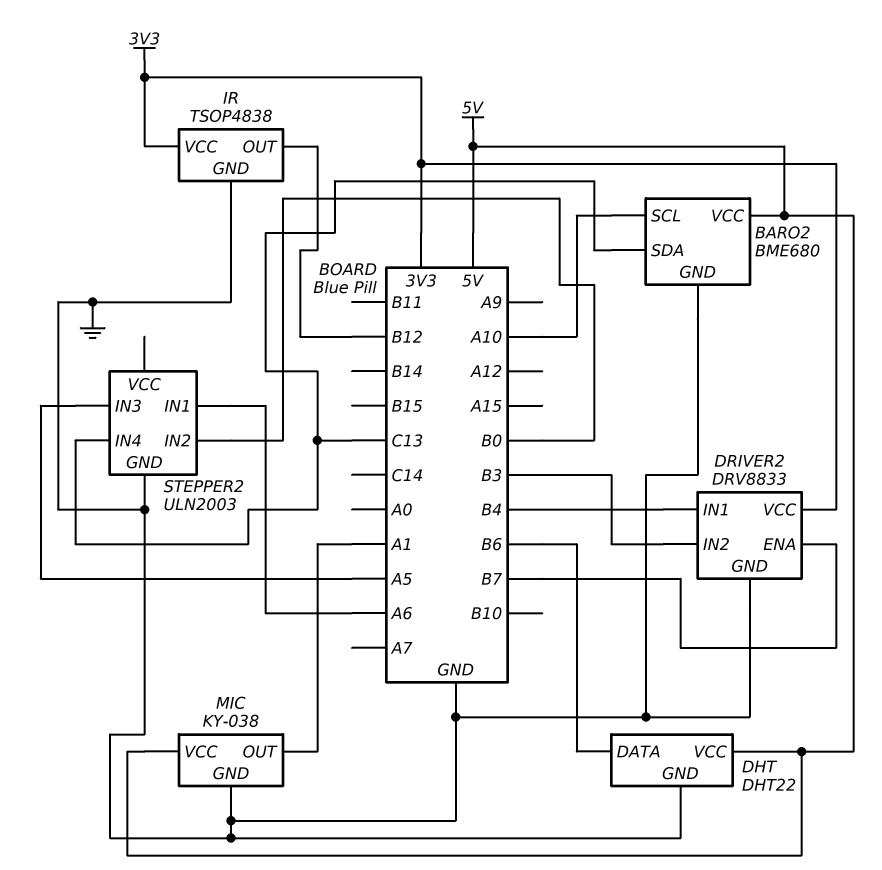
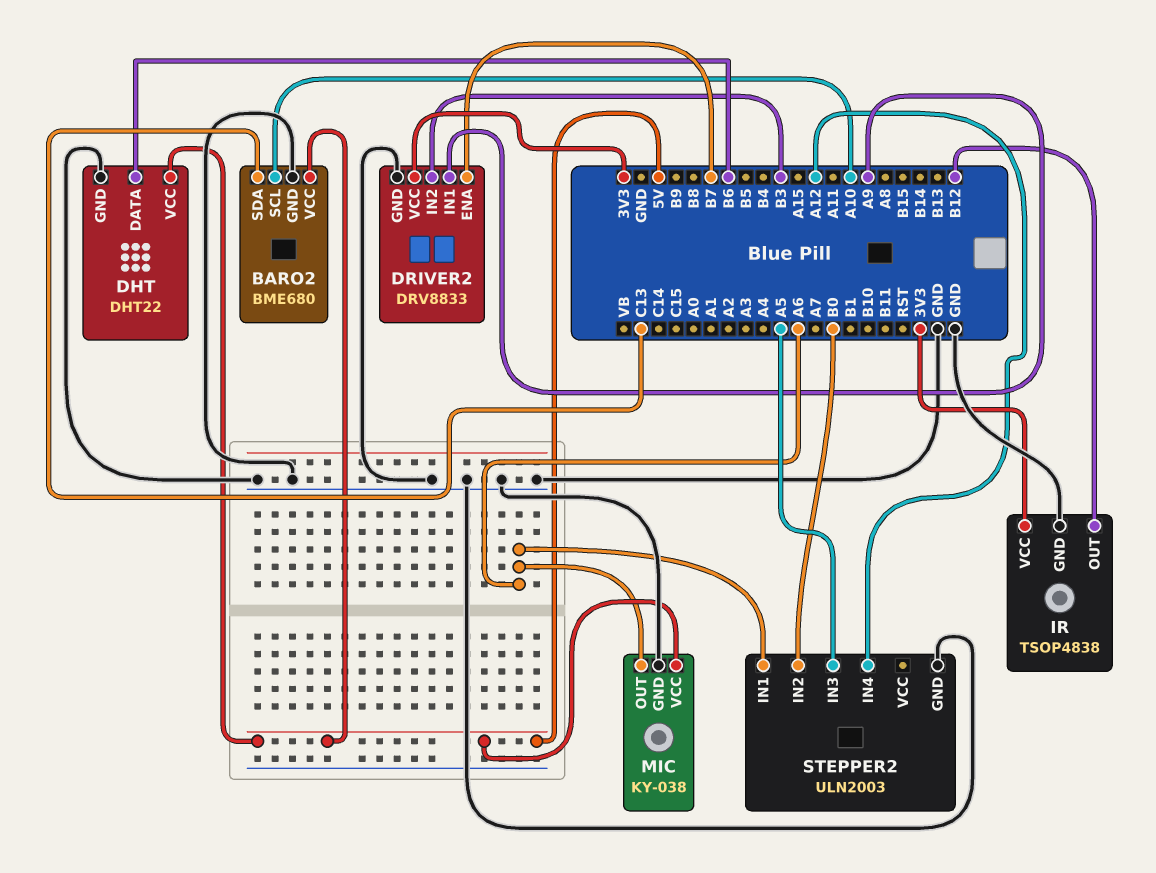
DRIVER2 pin IN1: B4 -> A9
MIC pin OUT: A1 -> A6
STEPPER2 pin IN4: C13 -> A12

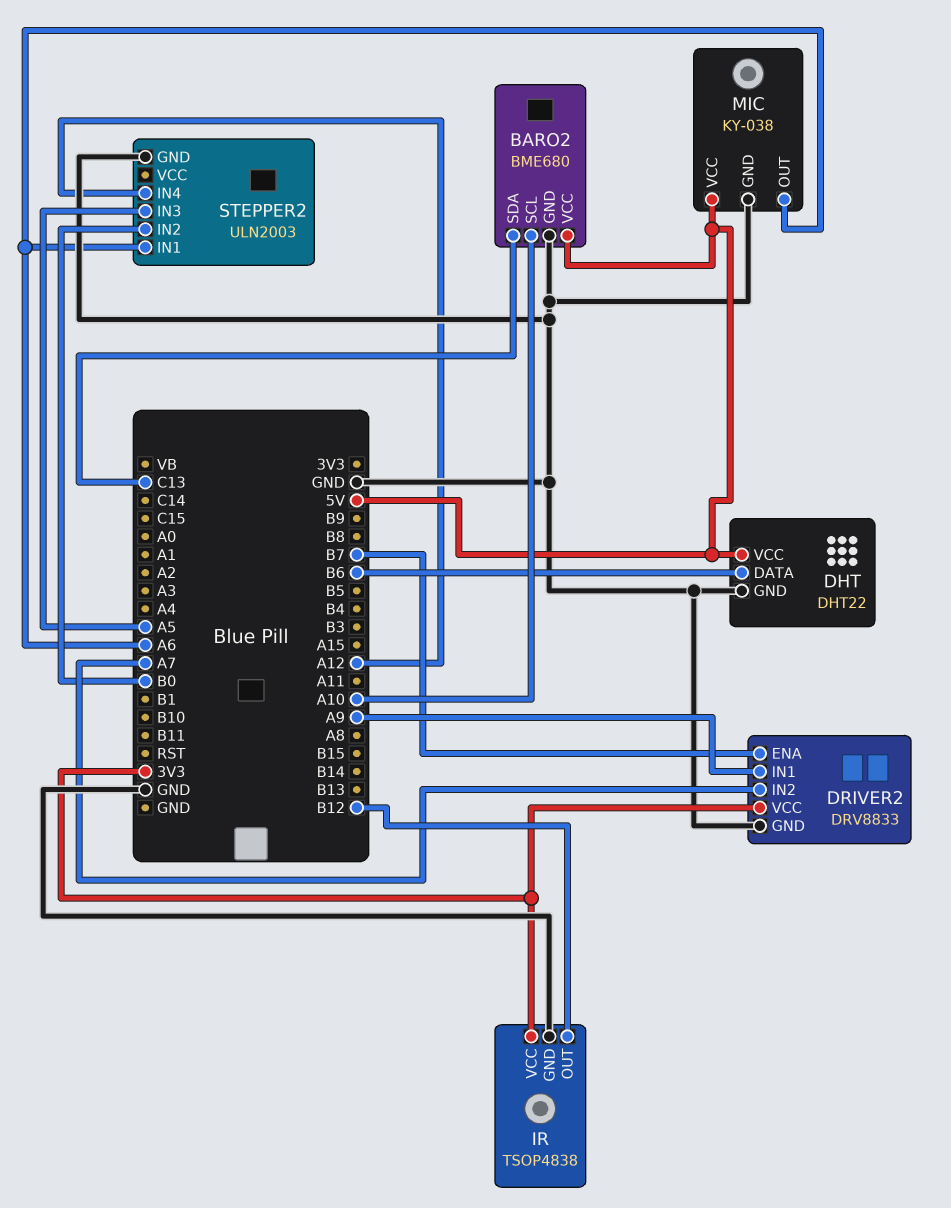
DRIVER2 pin IN2: B3 -> A7

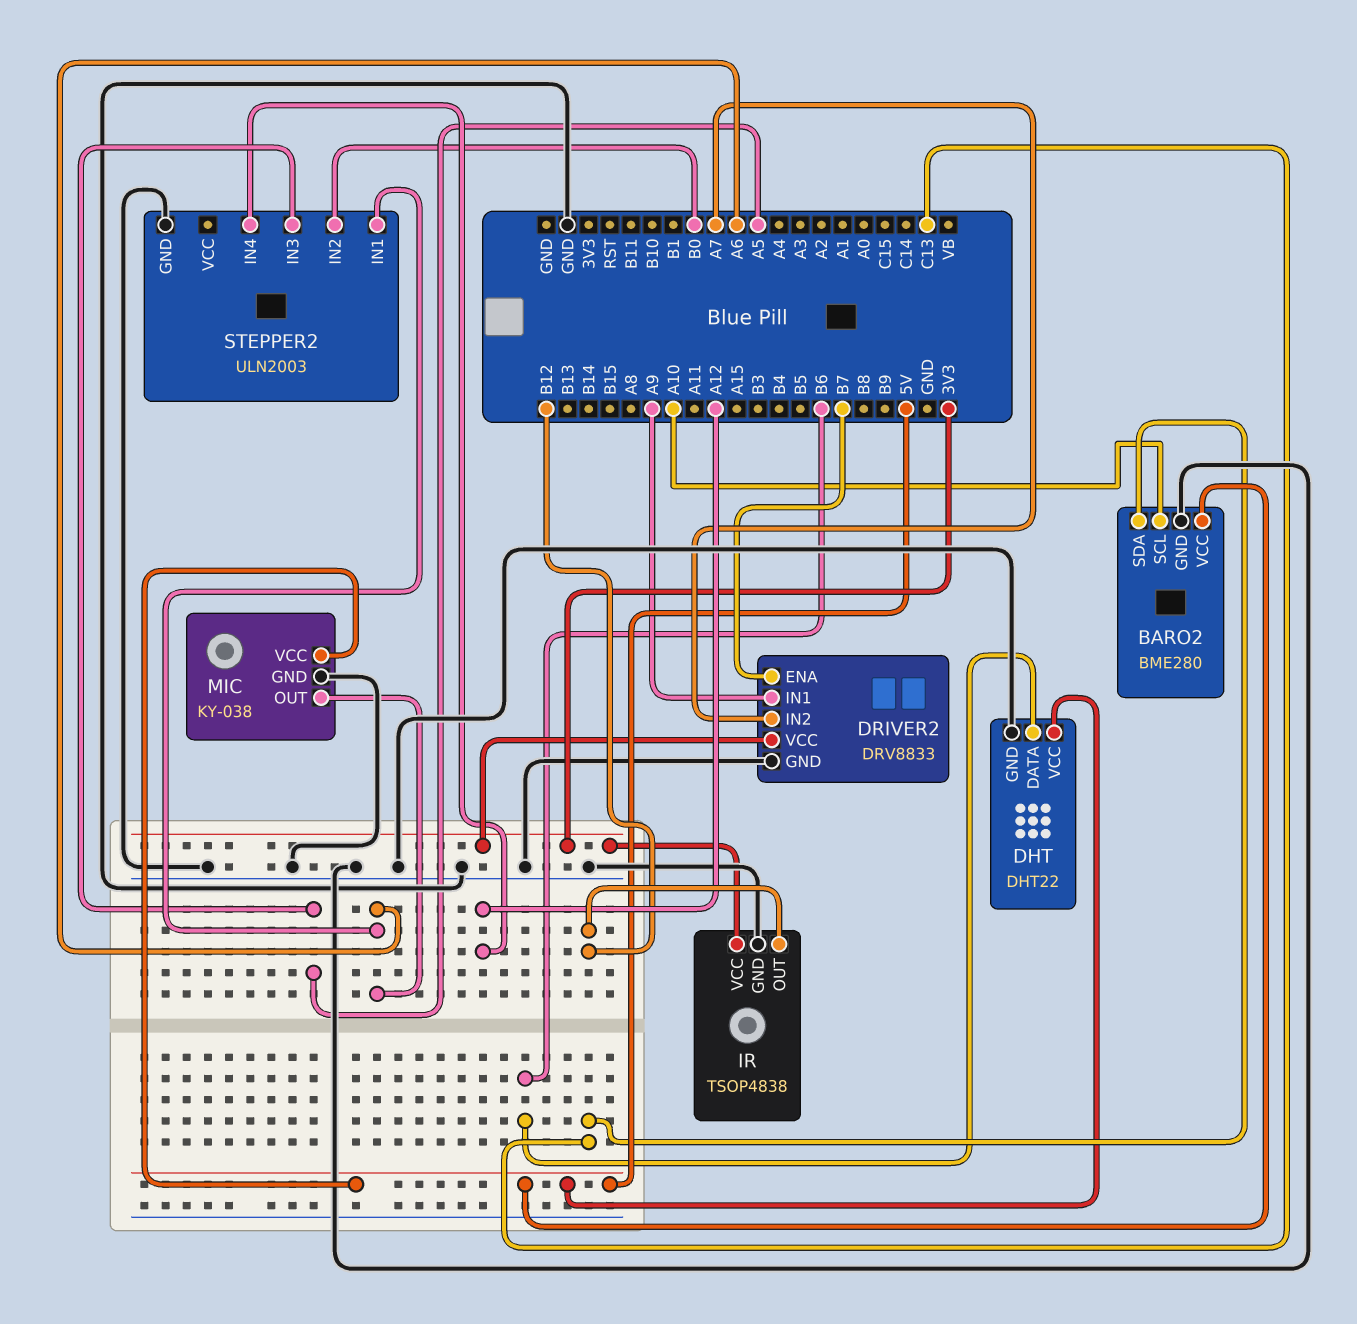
BARO2: BME680 -> BME280

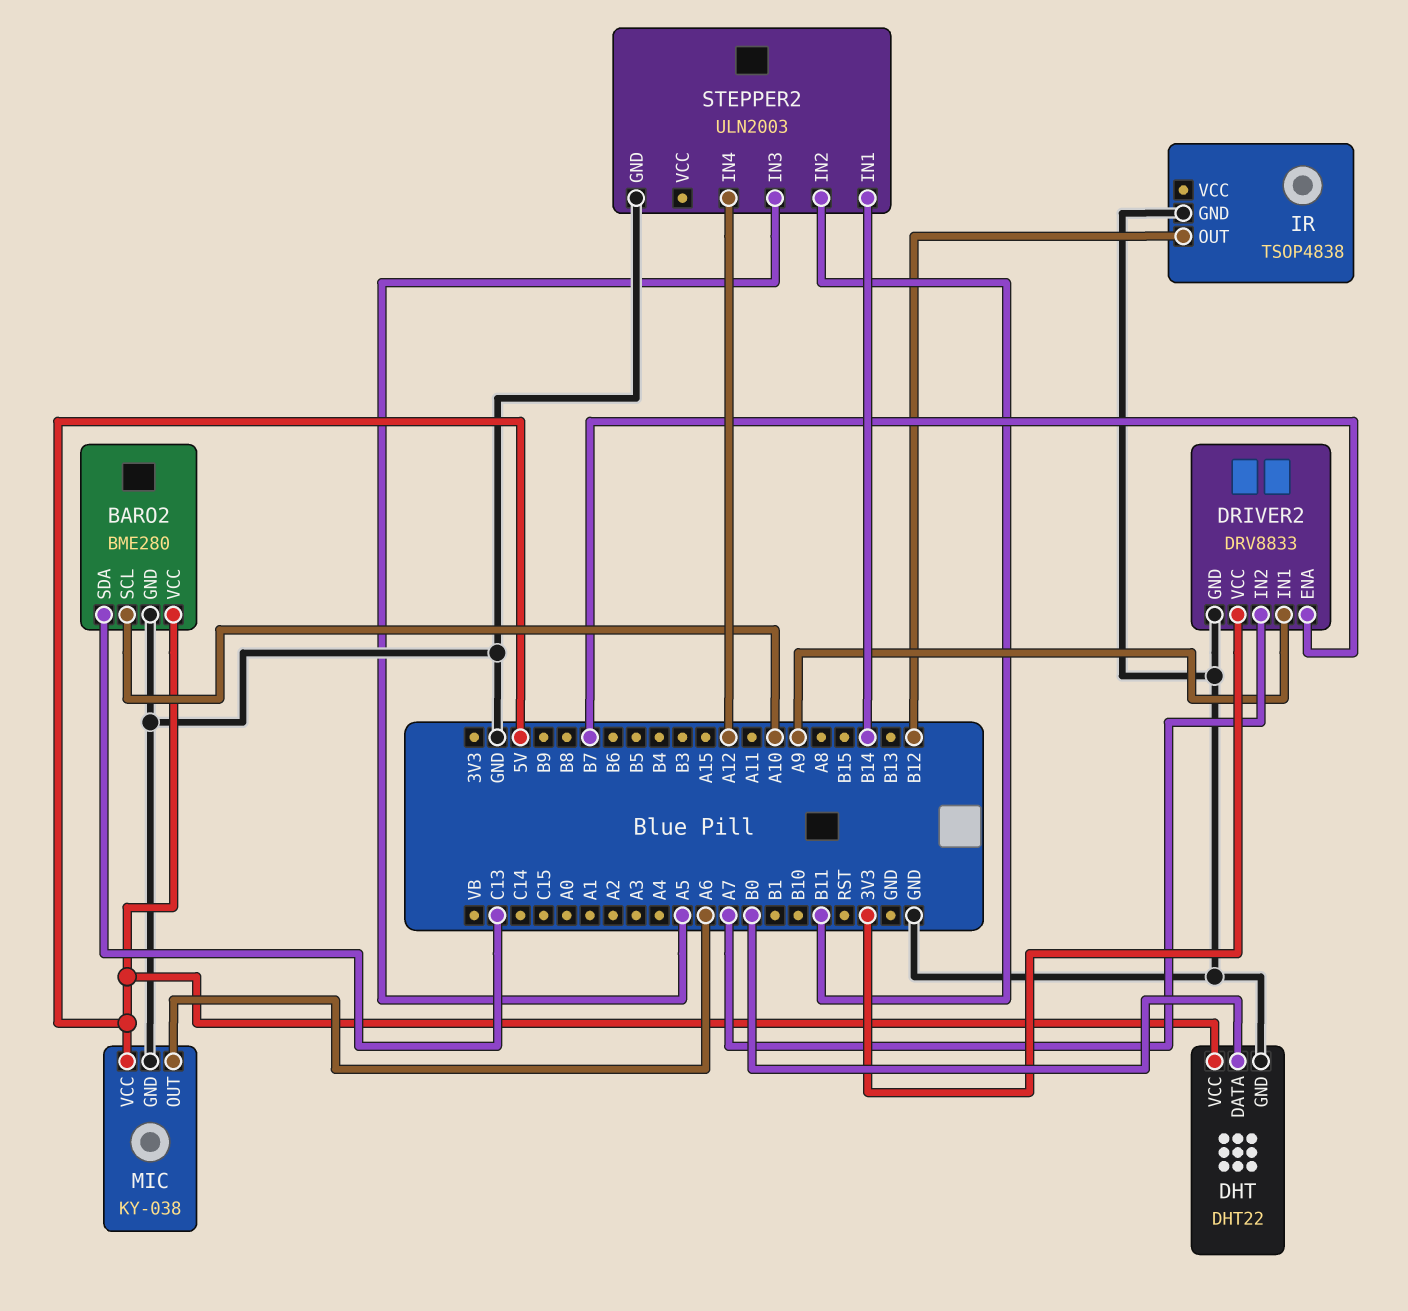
DHT pin DATA: B6 -> B0
IR pin VCC: 3V3 -> none
STEPPER2 pin IN1: A6 -> B14
STEPPER2 pin IN2: B0 -> B11

